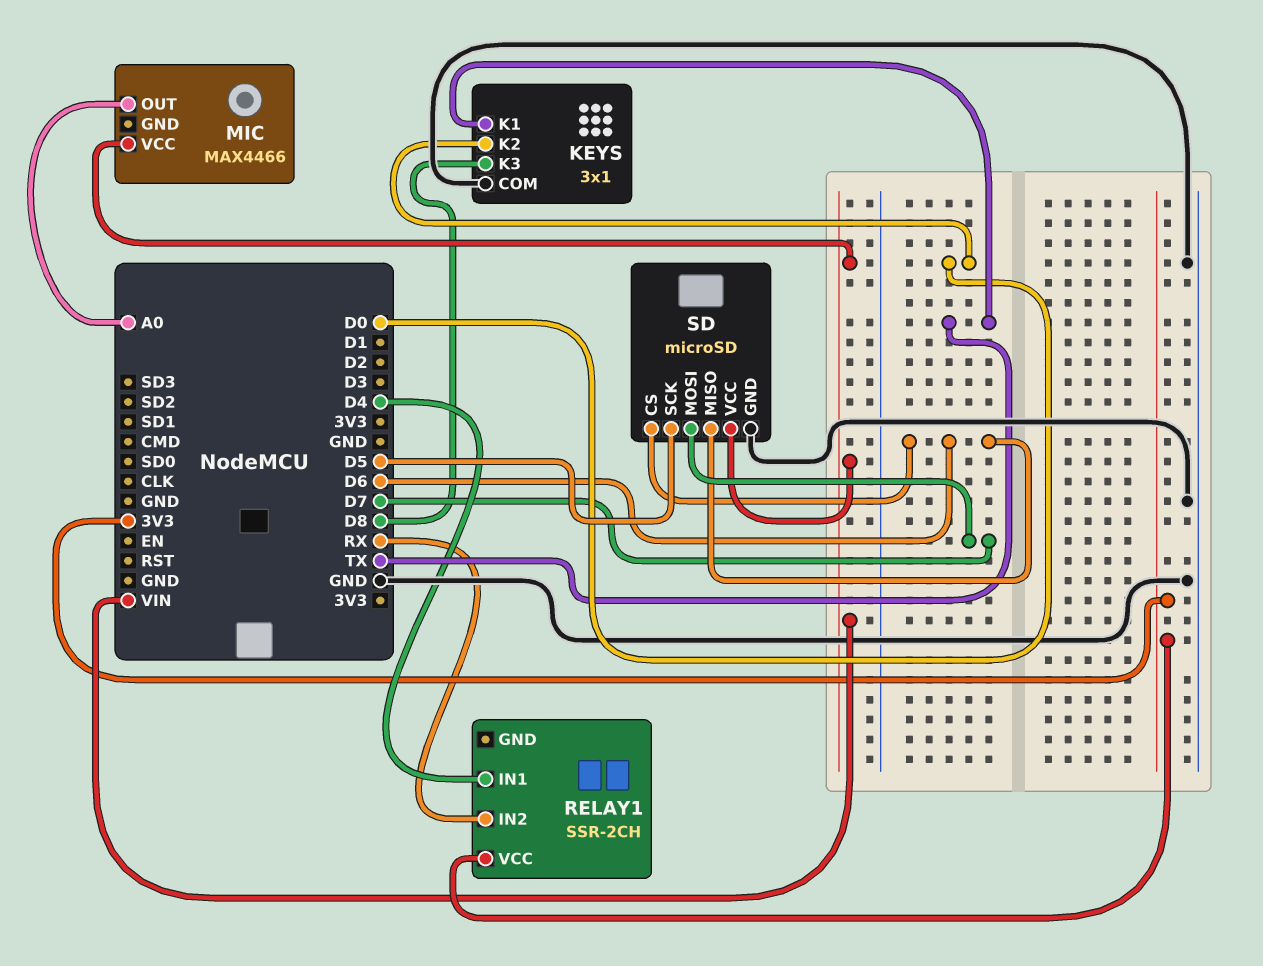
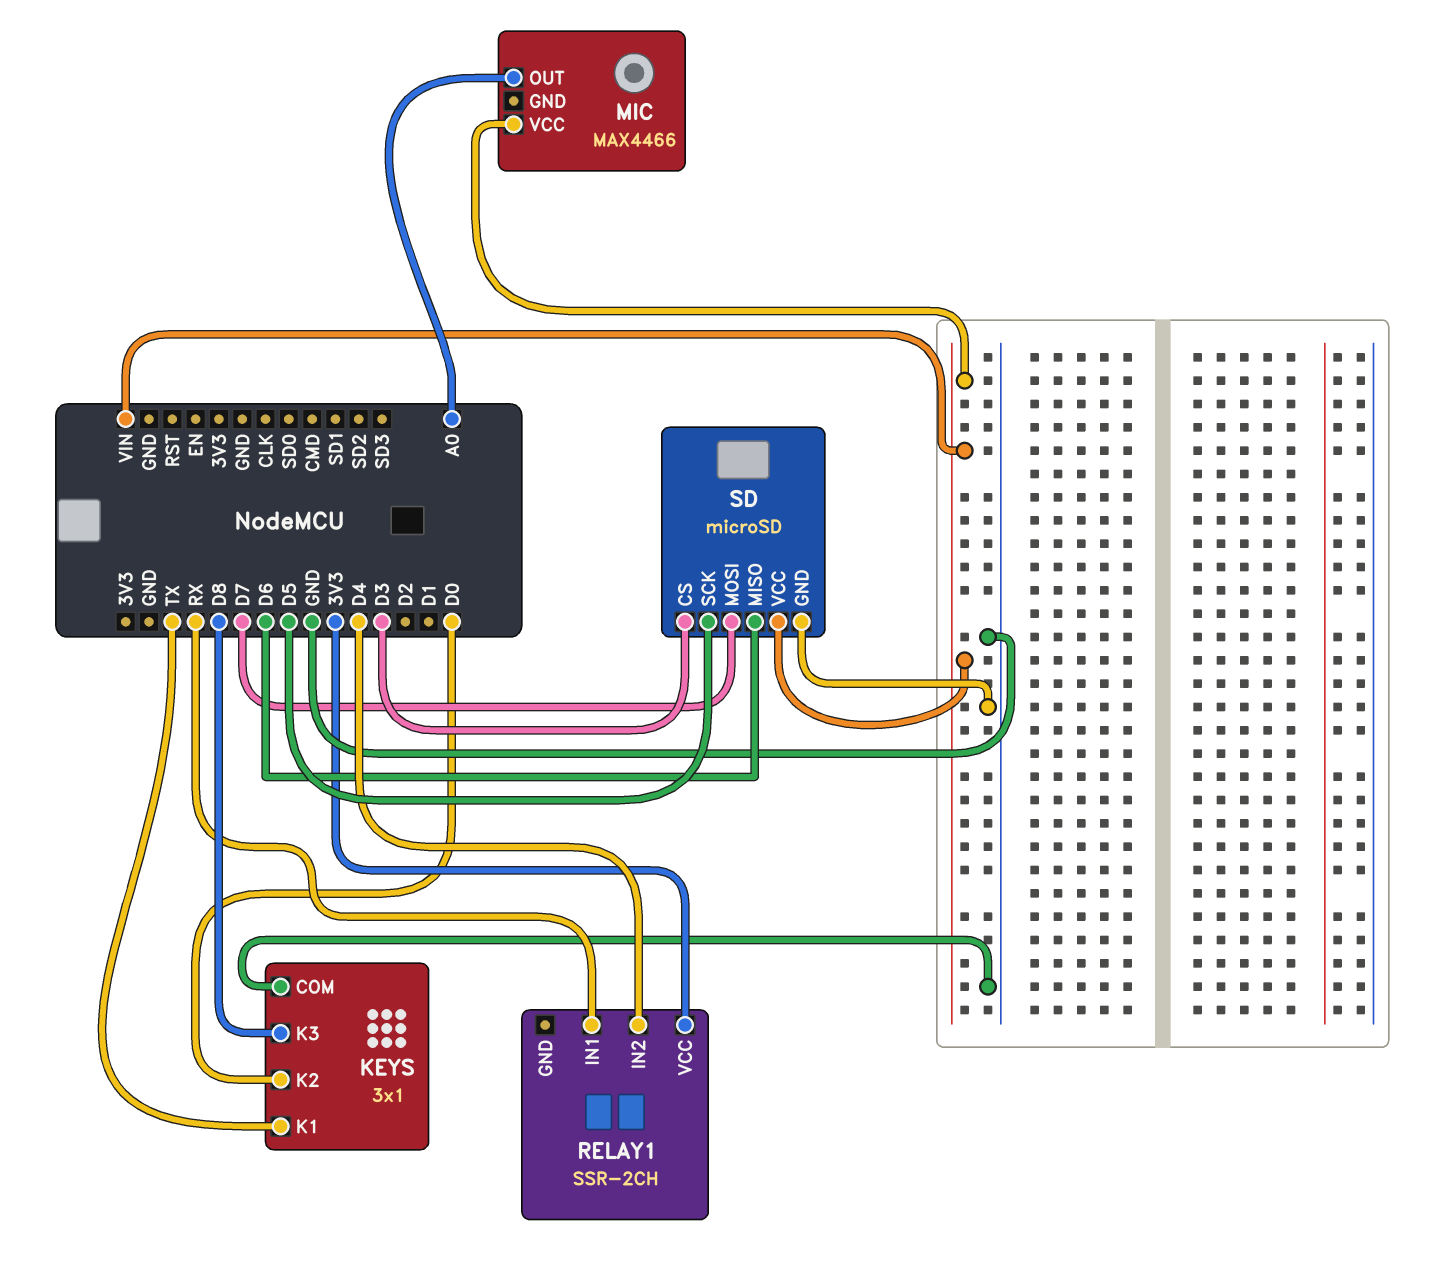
RELAY1 pin IN1: D4 -> RX
RELAY1 pin IN2: RX -> D4
SD pin CS: D6 -> D3

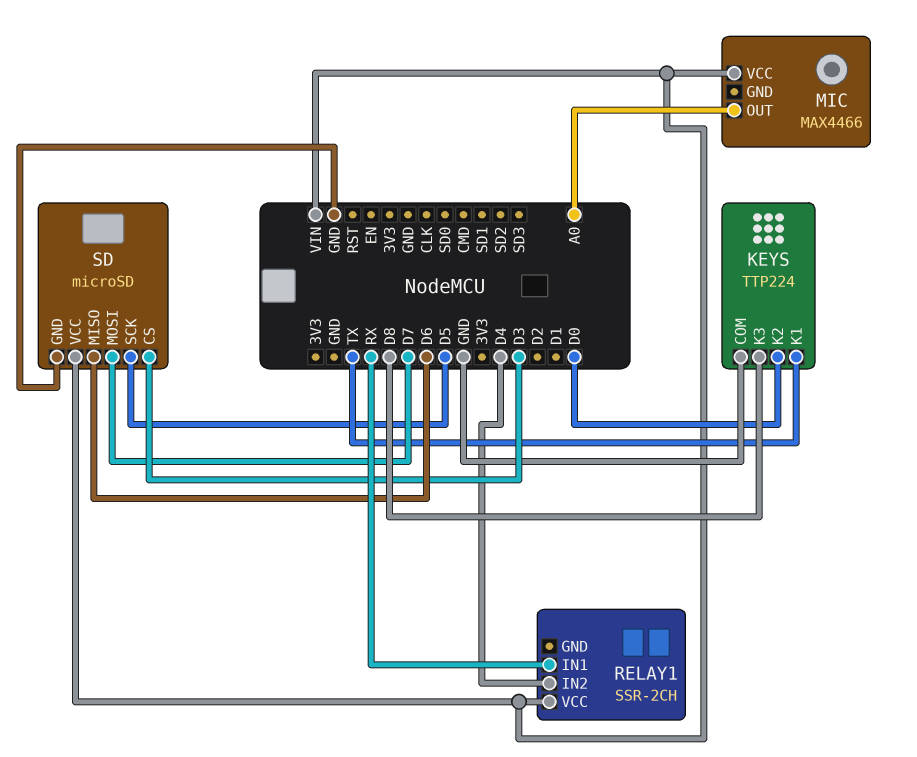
KEYS: 3x1 -> TTP224
RELAY1 pin VCC: 3V3 -> VIN

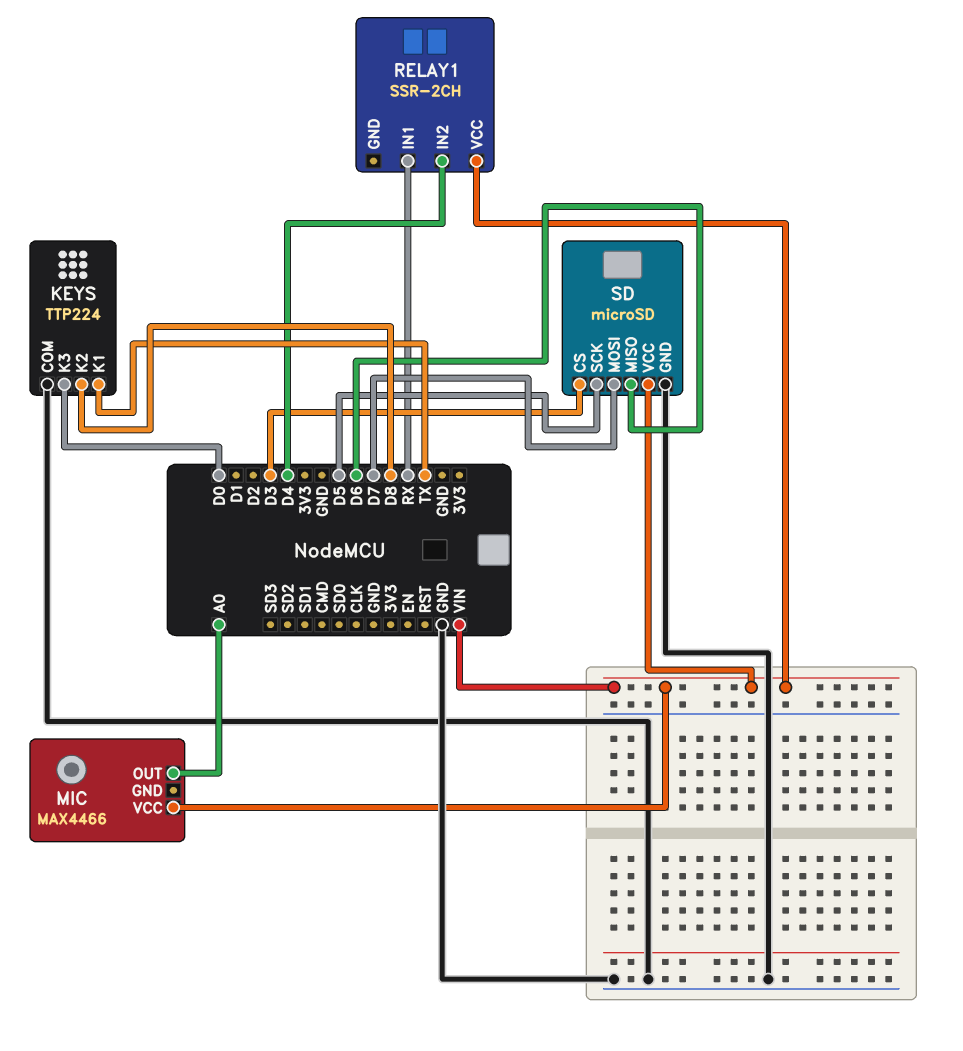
KEYS pin K2: D0 -> D8
KEYS pin K3: D8 -> D0

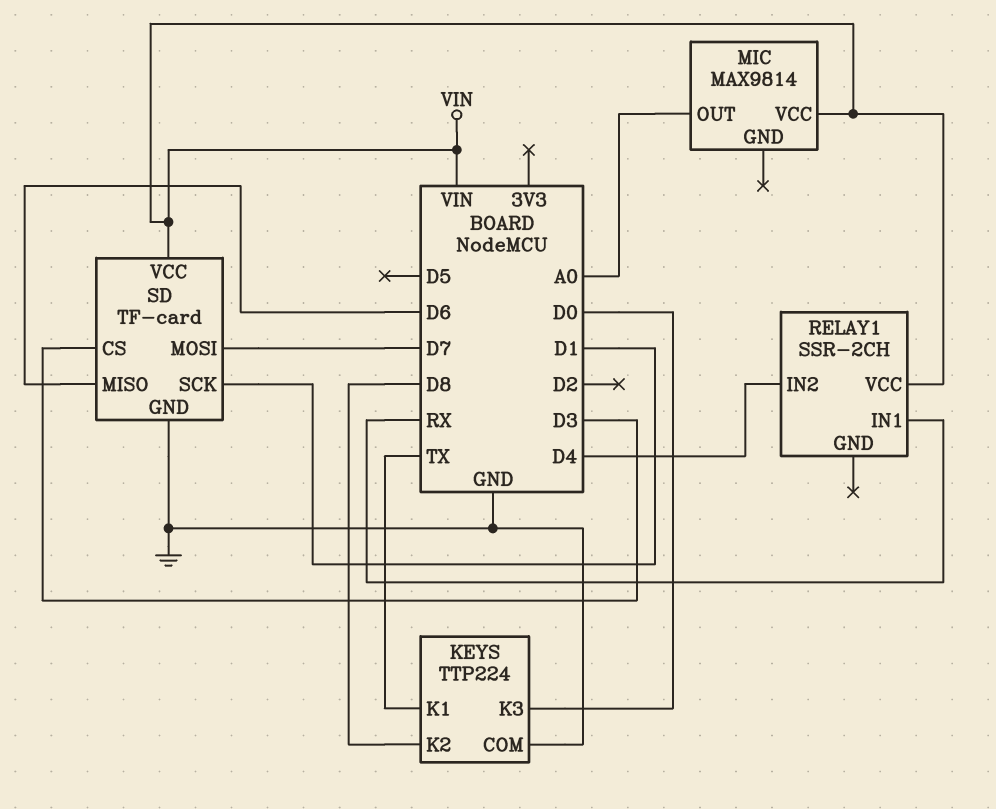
MIC: MAX4466 -> MAX9814
SD: microSD -> TF-card
SD pin SCK: D5 -> D1

